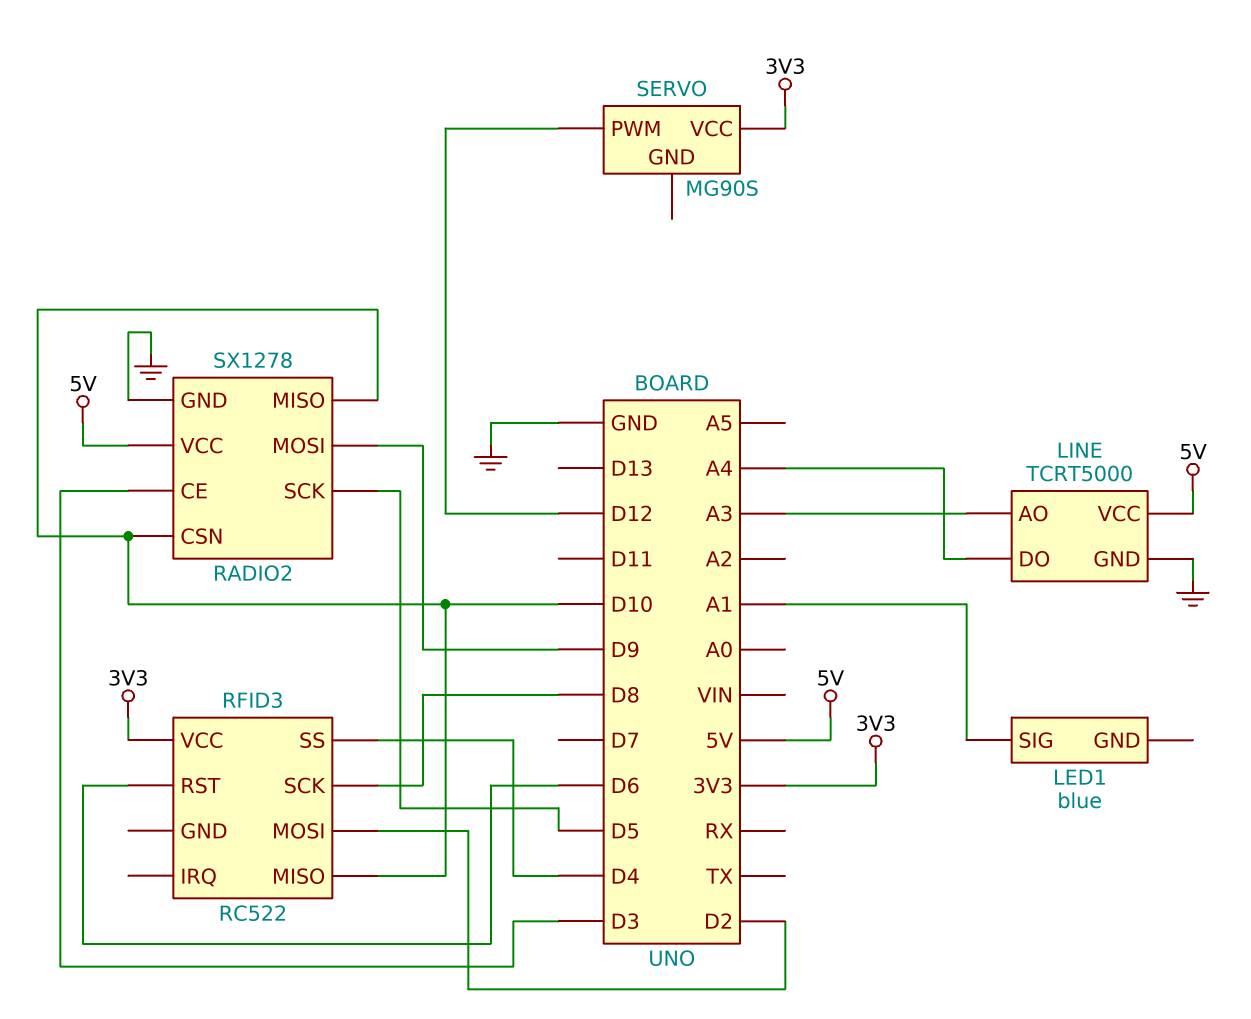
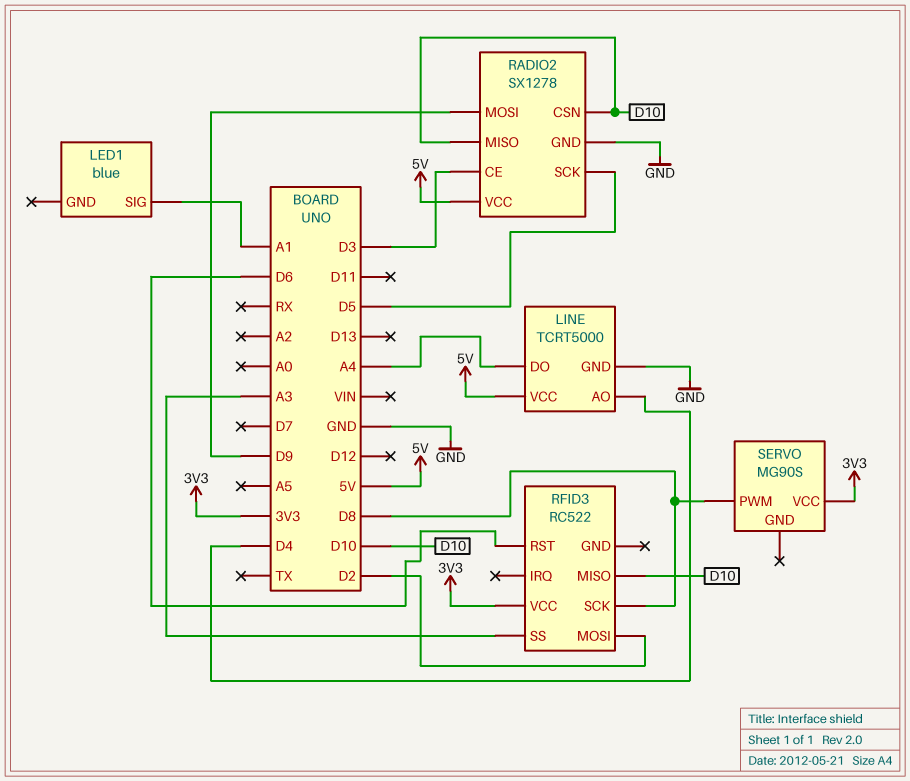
LINE pin AO: A3 -> D4
RFID3 pin SS: D4 -> A3
SERVO pin PWM: D12 -> D8

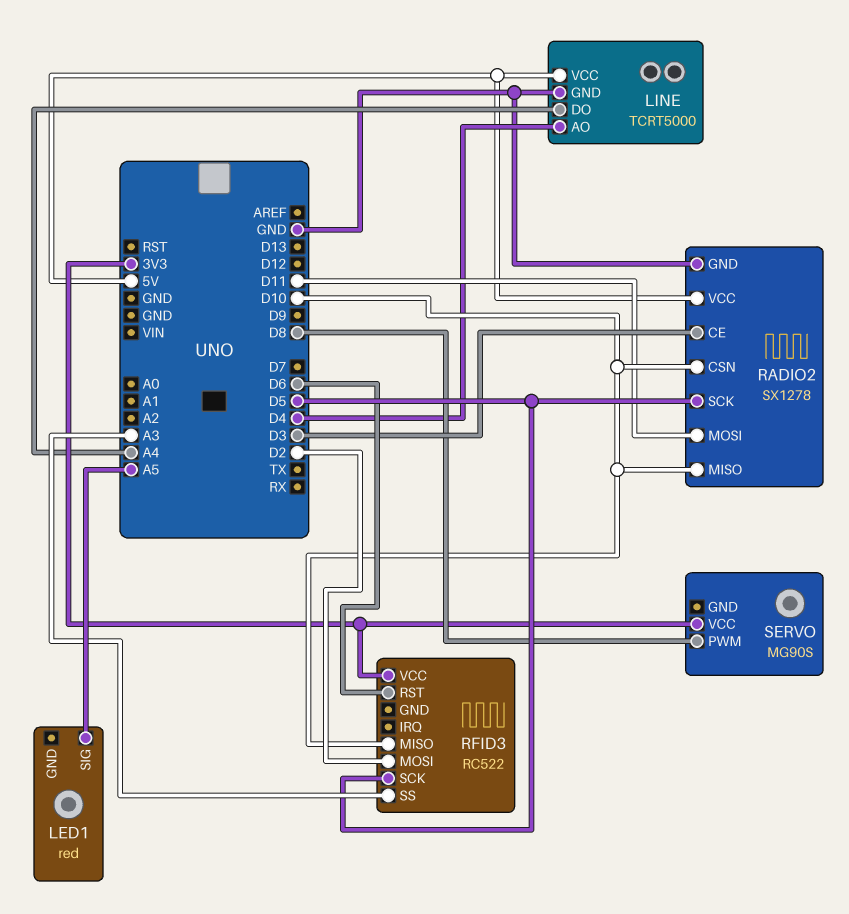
LED1: blue -> red
LED1 pin SIG: A1 -> A5
RADIO2 pin MOSI: D9 -> D11
RFID3 pin SCK: D8 -> D5

